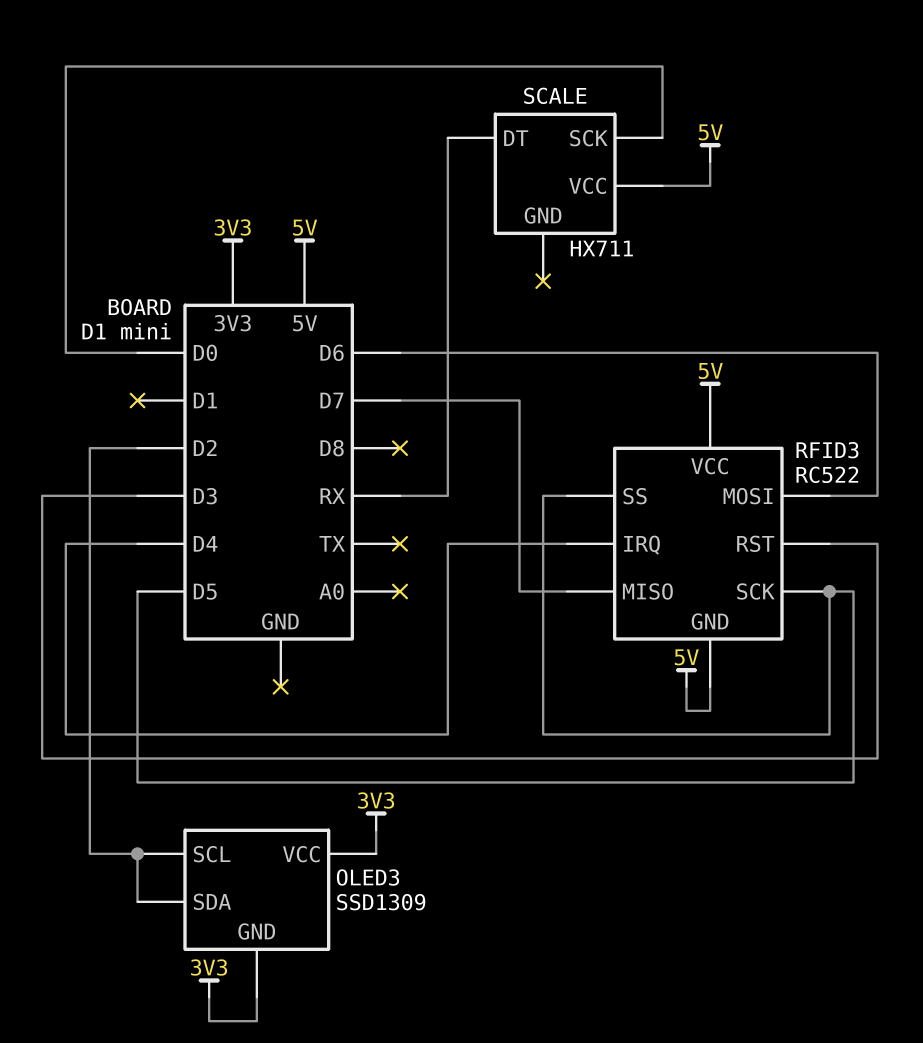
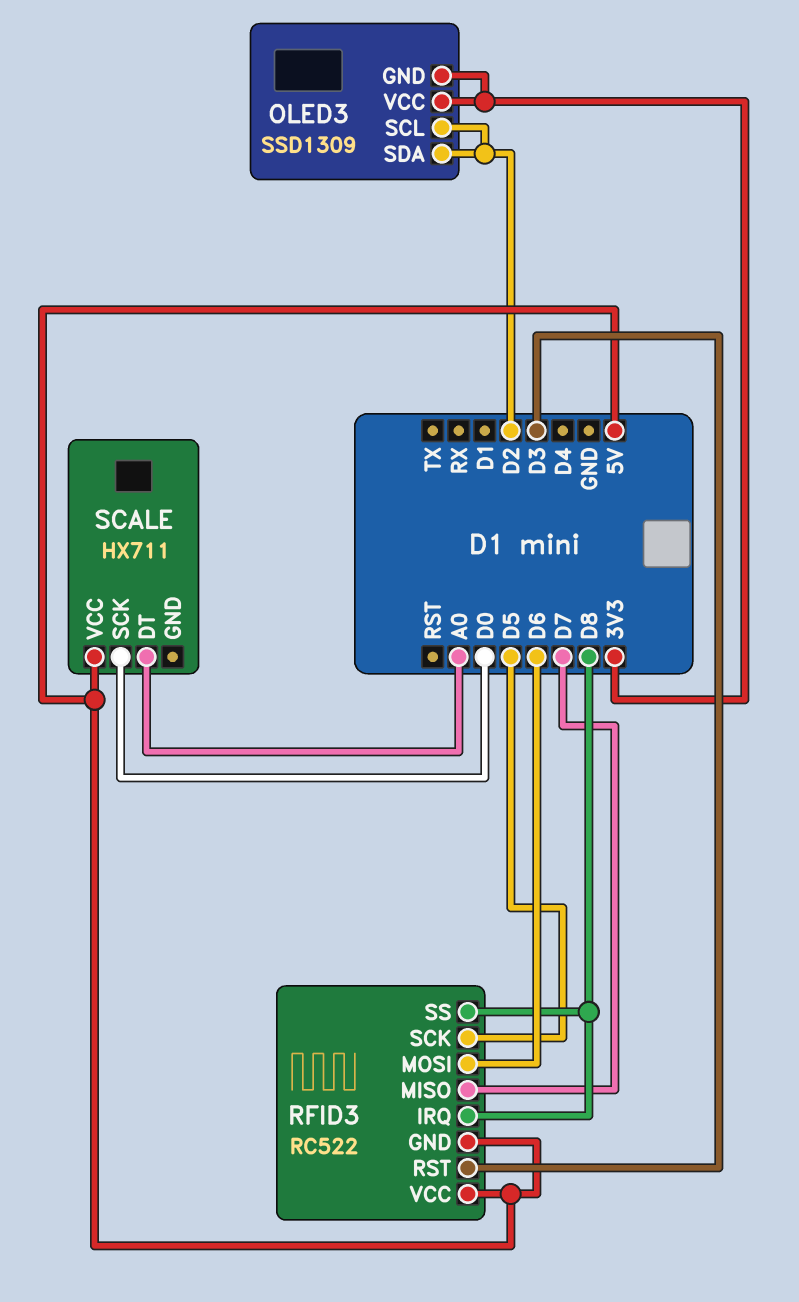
RFID3 pin IRQ: D4 -> D8
RFID3 pin SS: D5 -> D8
SCALE pin DT: RX -> A0

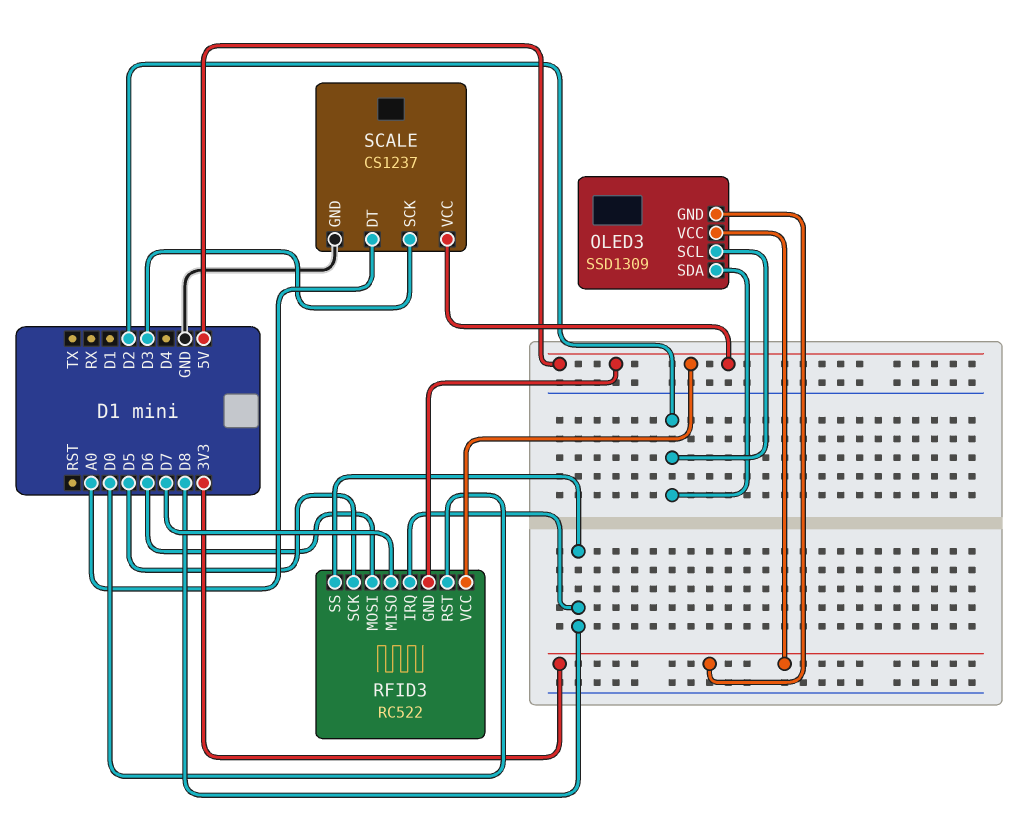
RFID3 pin RST: D3 -> D0
SCALE: HX711 -> CS1237
SCALE pin GND: none -> GND
SCALE pin SCK: D0 -> D3

